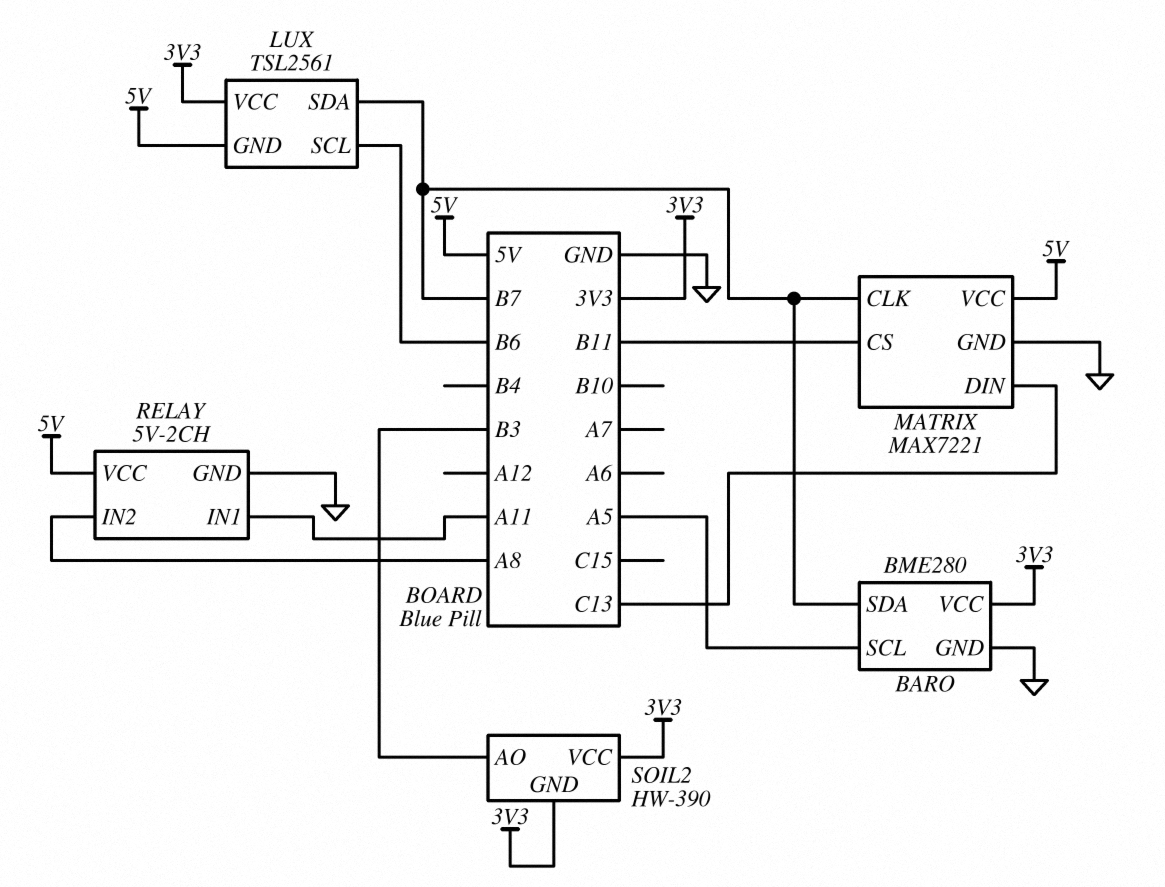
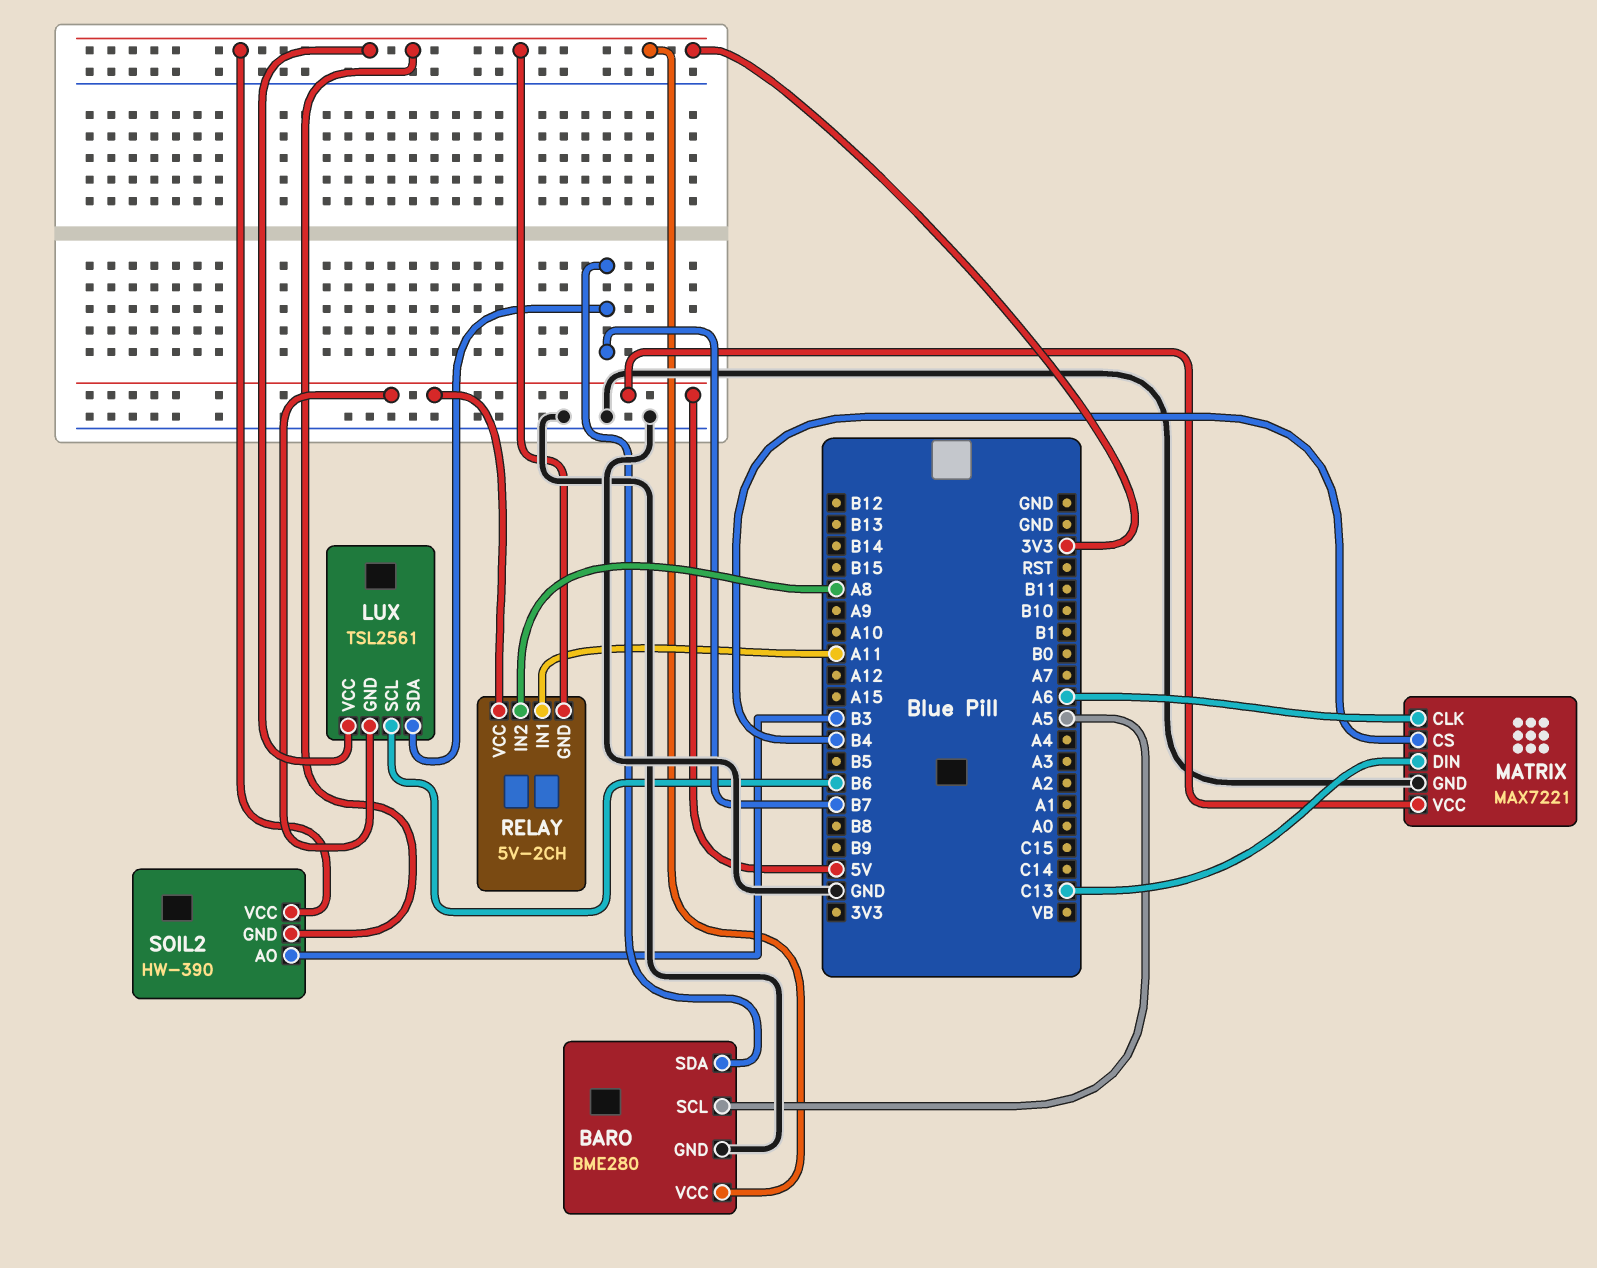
MATRIX pin CLK: B7 -> A6
MATRIX pin CS: B11 -> B4
RELAY pin GND: GND -> 3V3

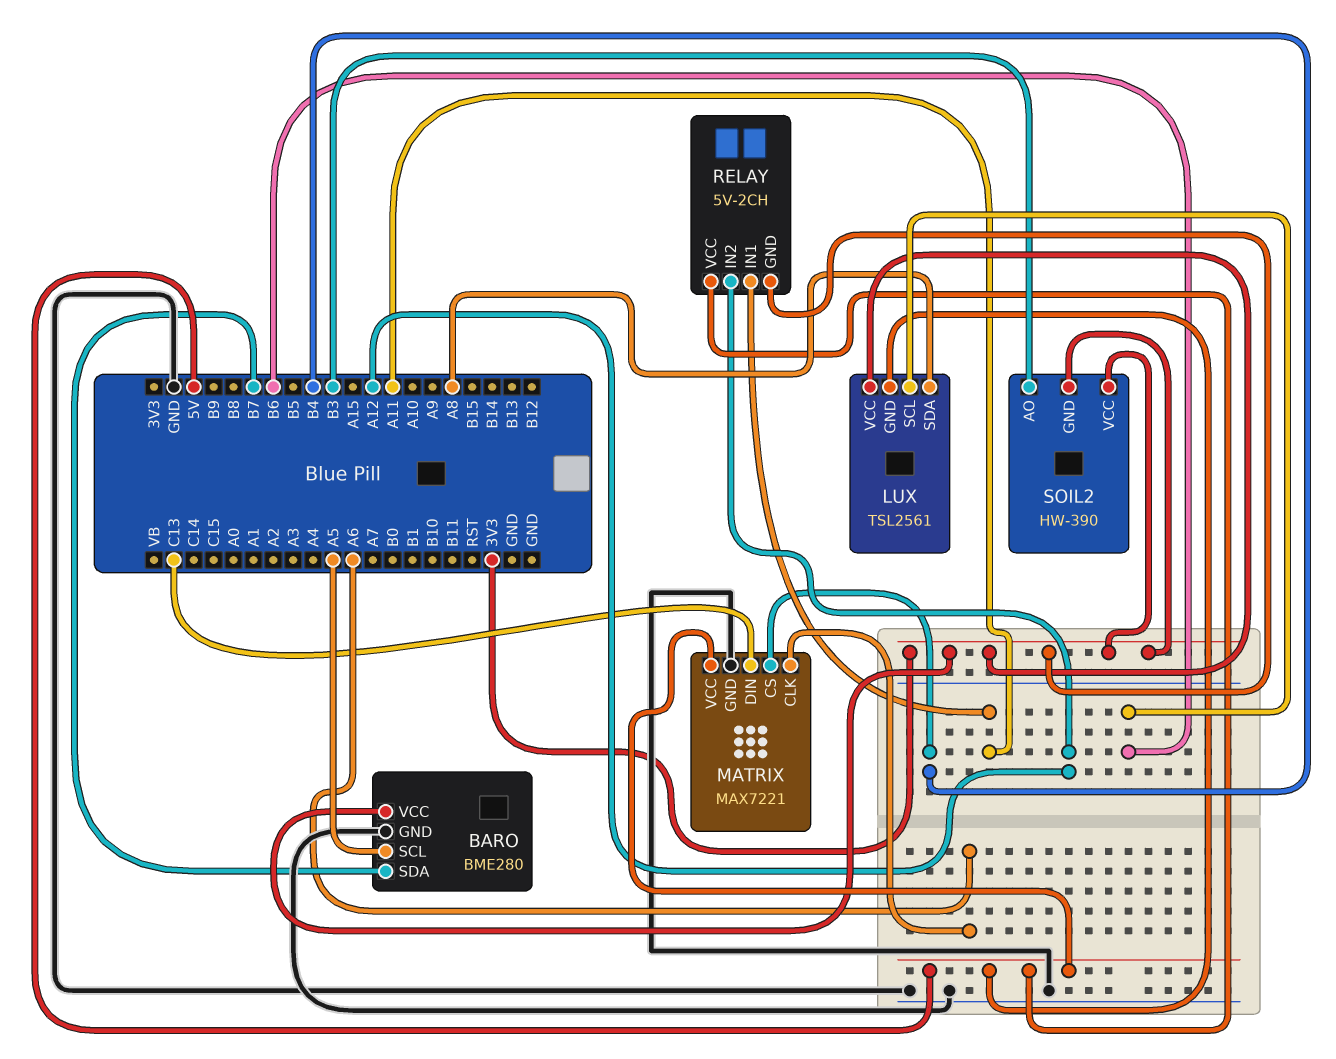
LUX pin SDA: B7 -> A8
RELAY pin IN2: A8 -> A12

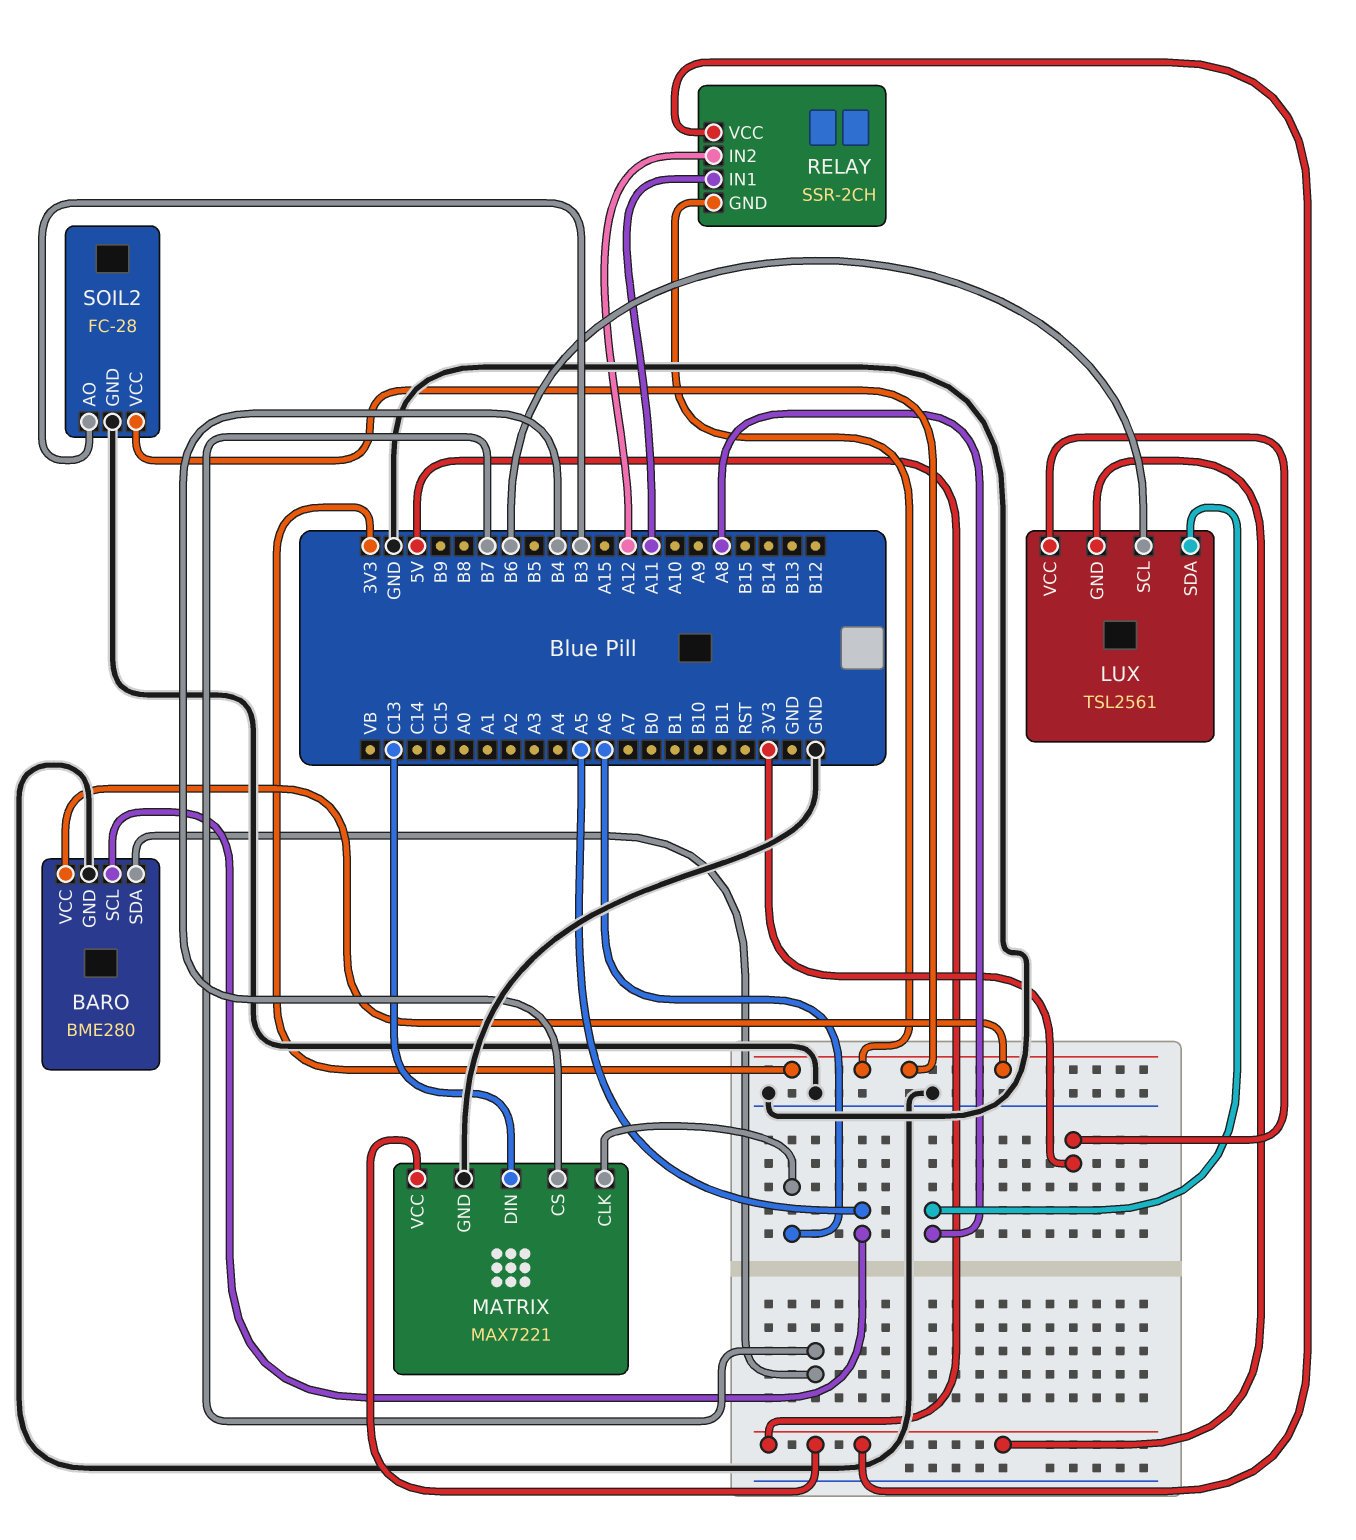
RELAY: 5V-2CH -> SSR-2CH
SOIL2: HW-390 -> FC-28
SOIL2 pin GND: 3V3 -> GND

